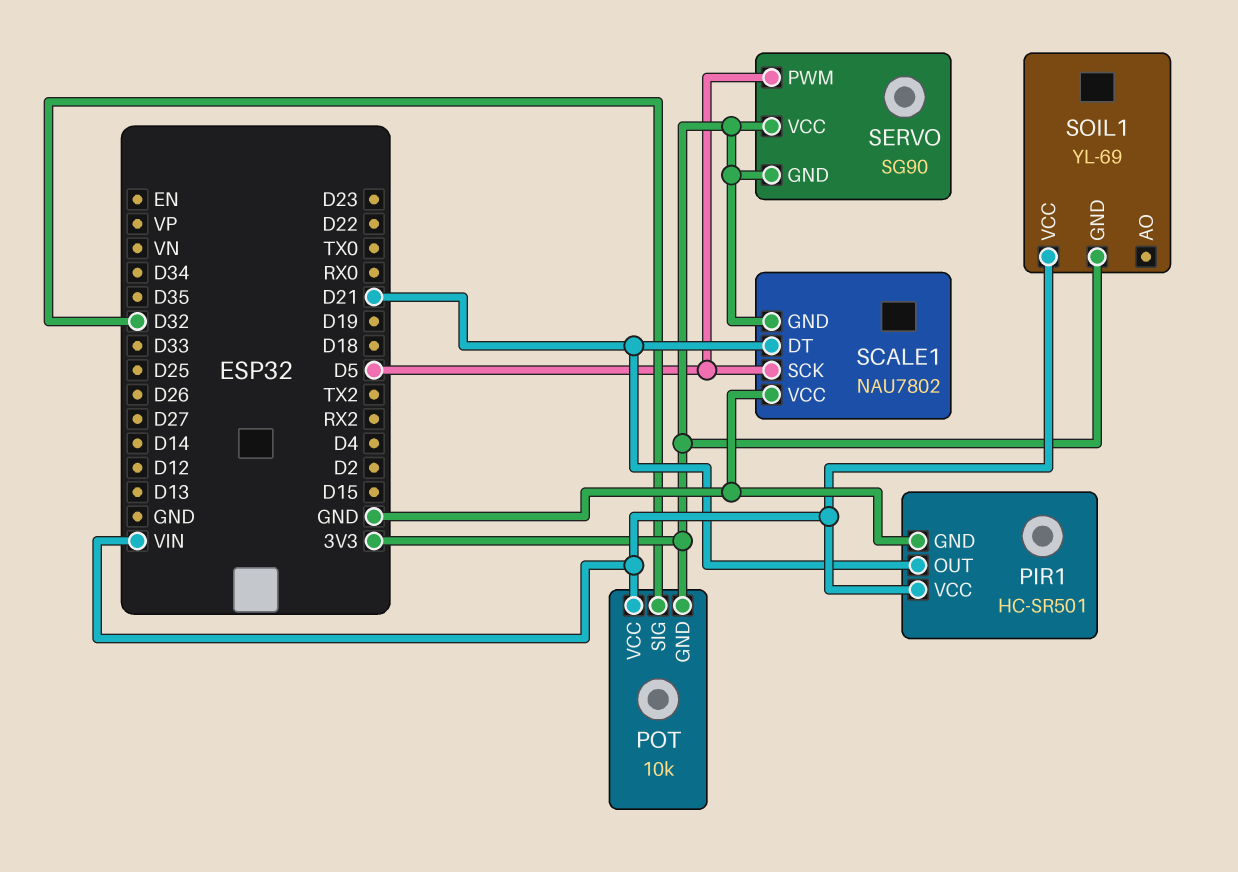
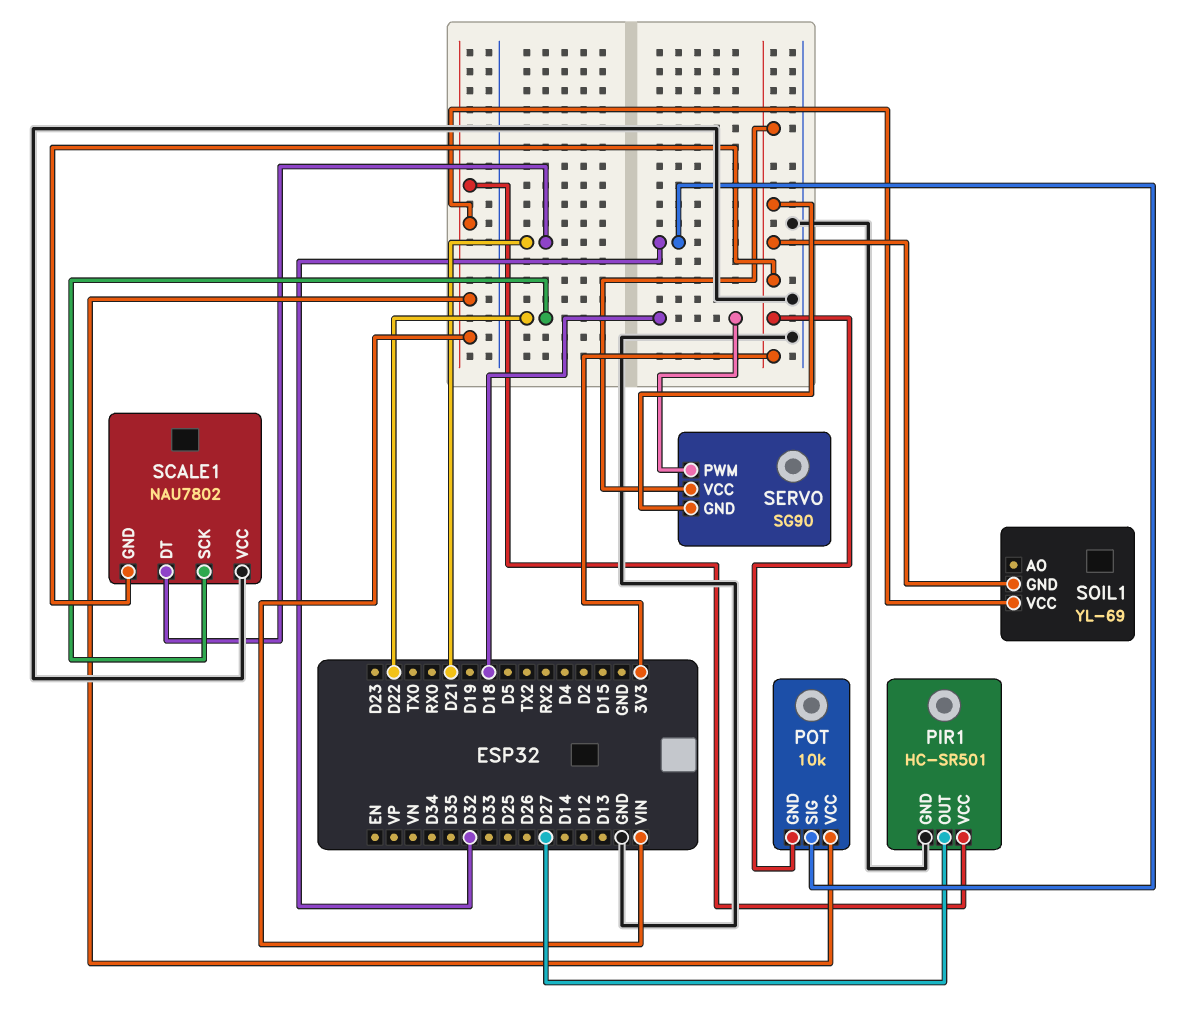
PIR1 pin OUT: D21 -> D27
SCALE1 pin SCK: D5 -> D22
SERVO pin PWM: D5 -> D18

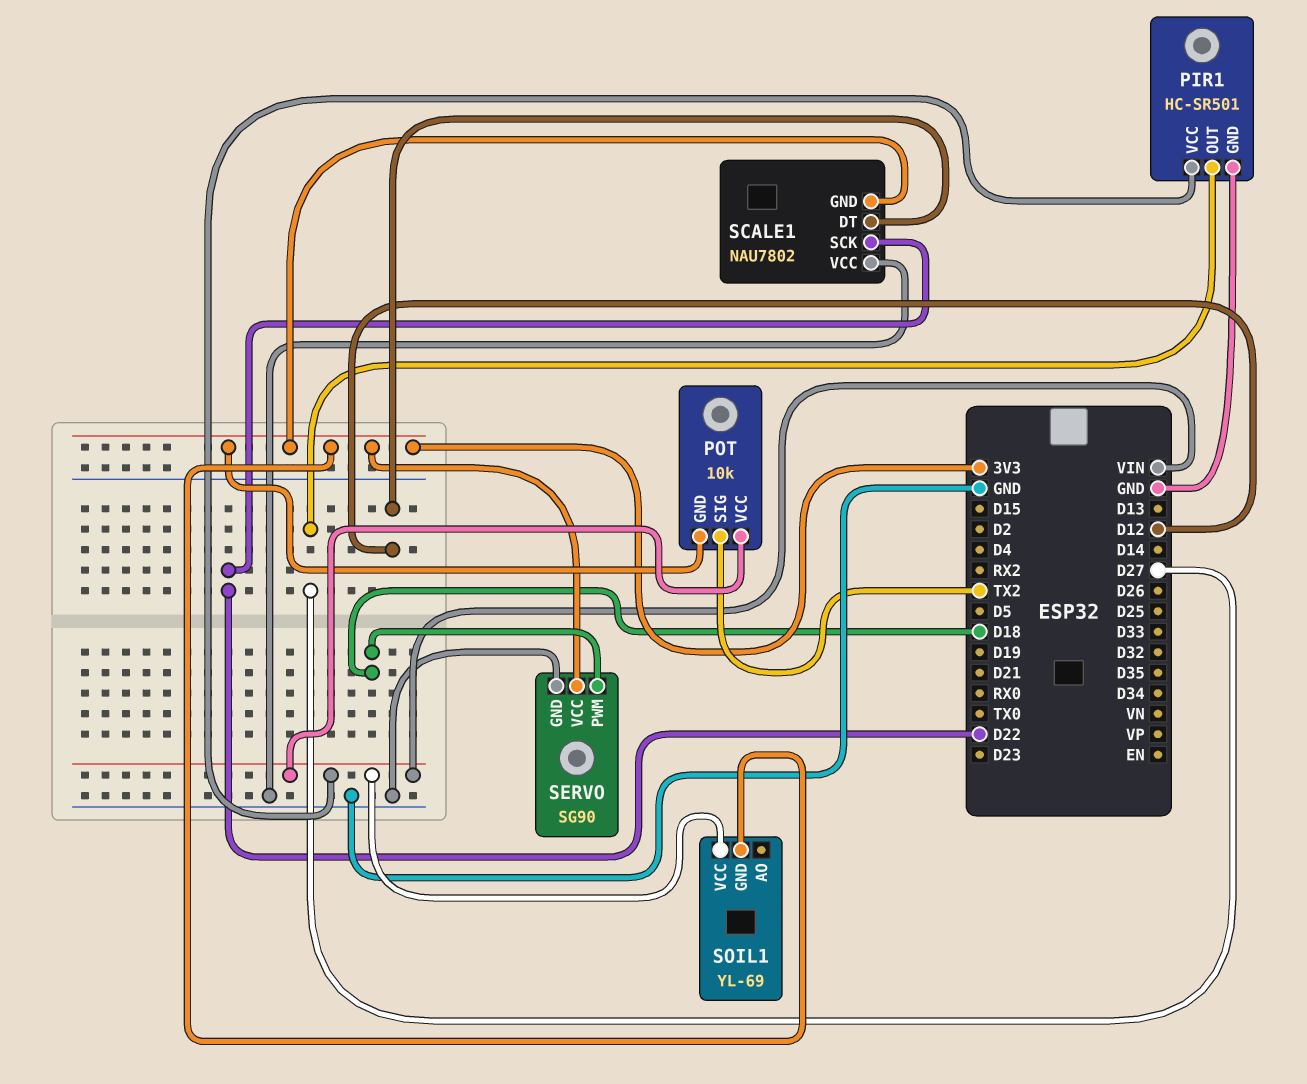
POT pin SIG: D32 -> TX2
SCALE1 pin DT: D21 -> D12
SERVO pin GND: 3V3 -> GND

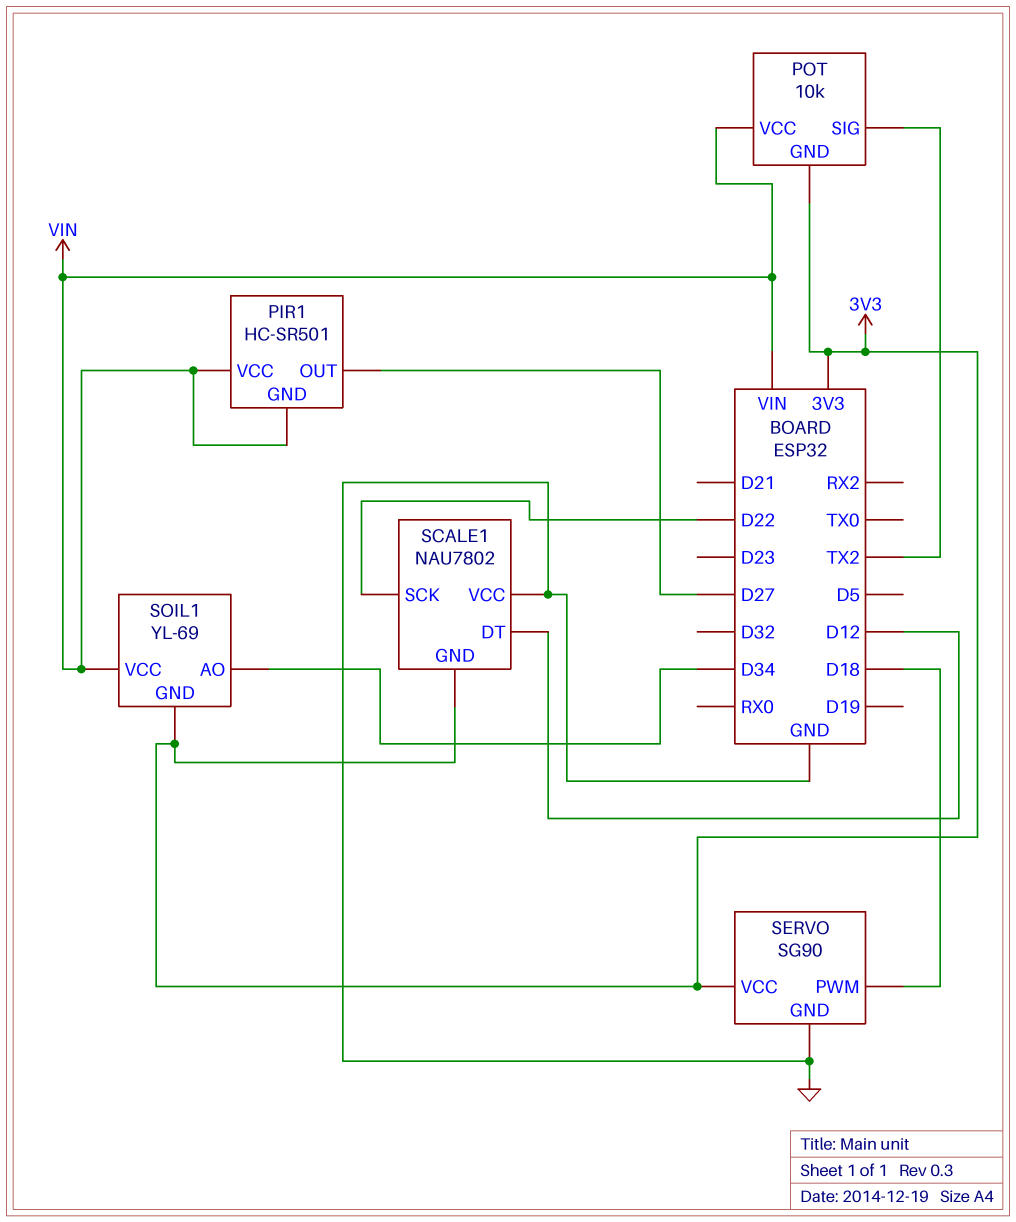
PIR1 pin GND: GND -> VIN
SOIL1 pin AO: none -> D34

